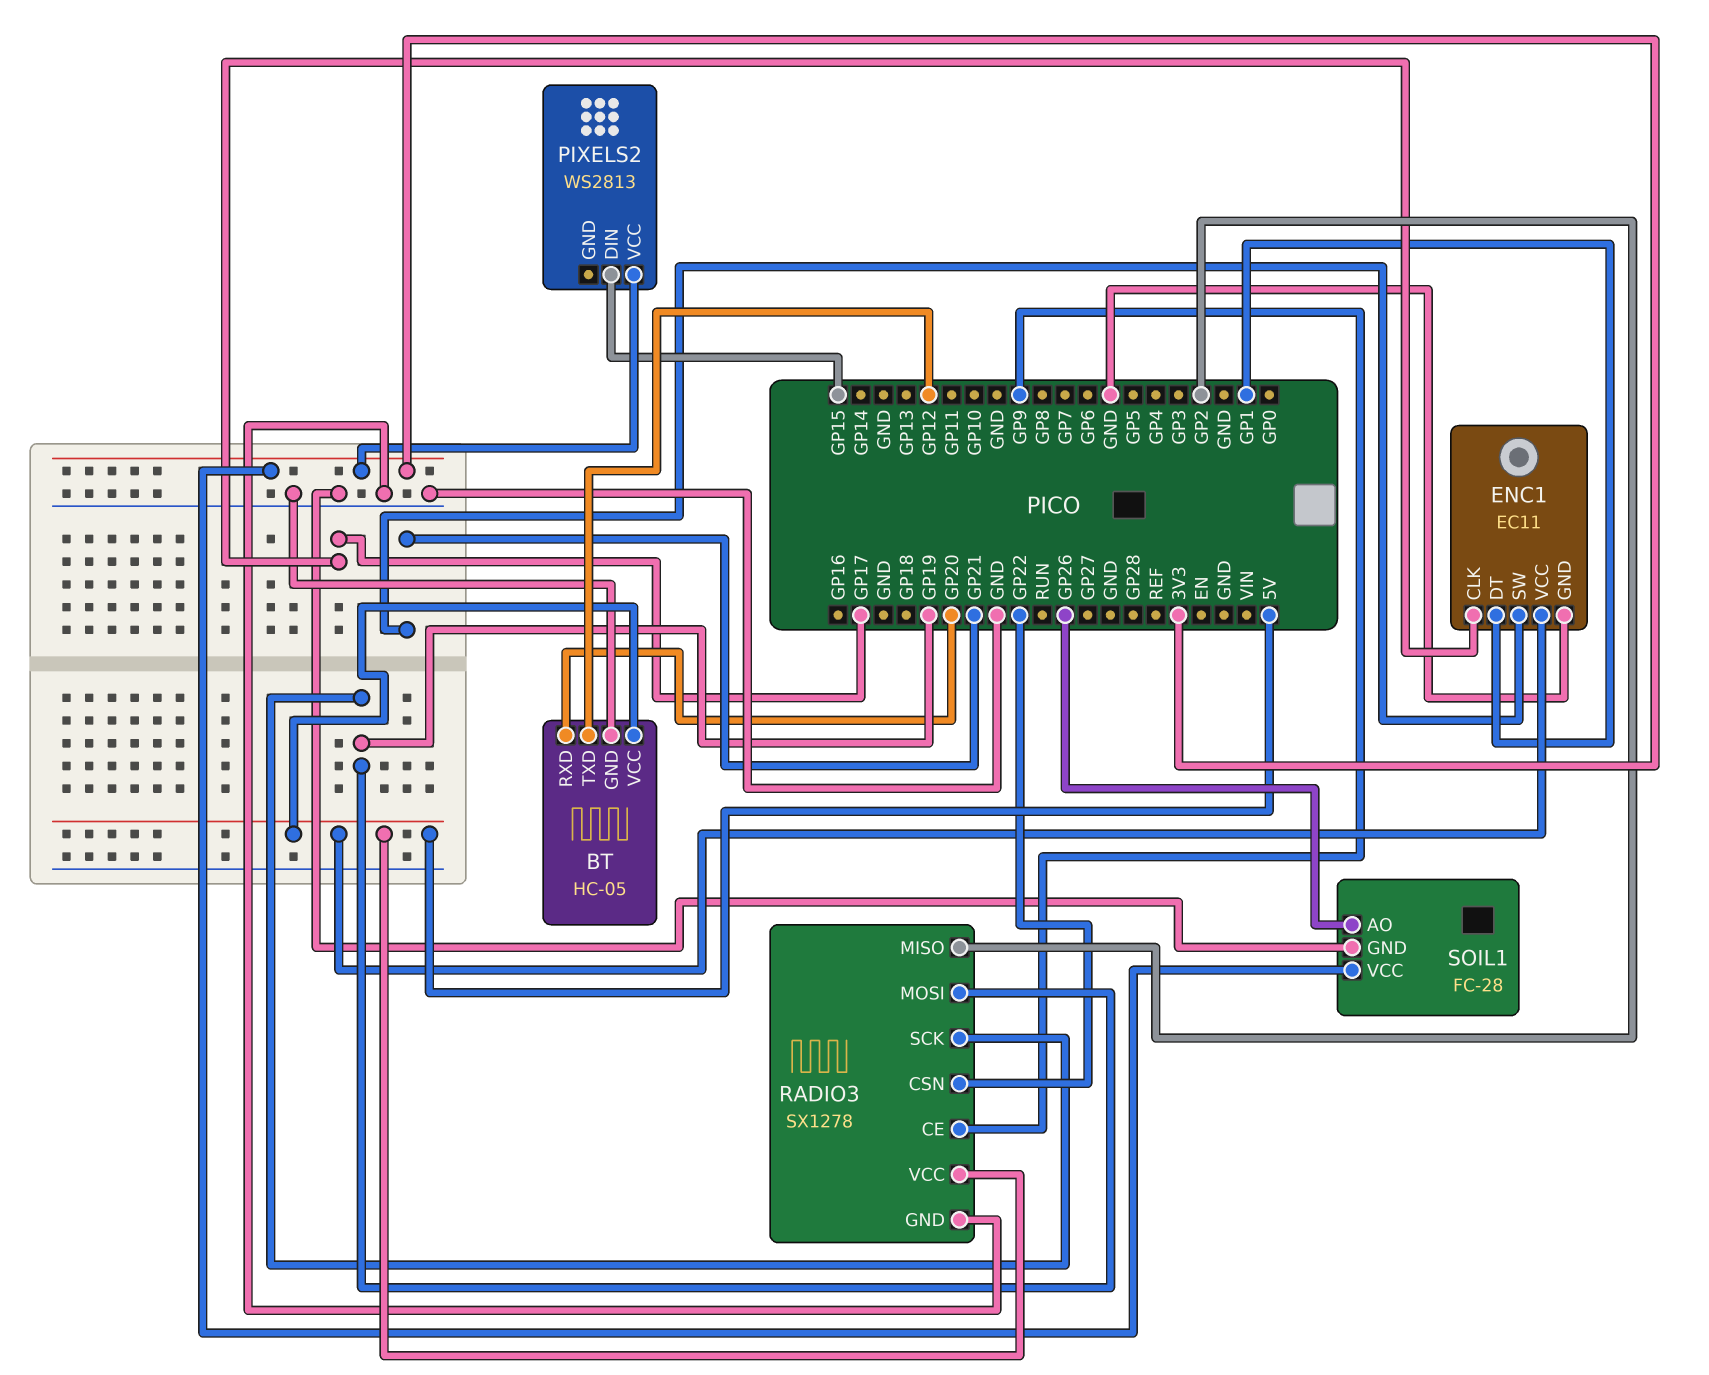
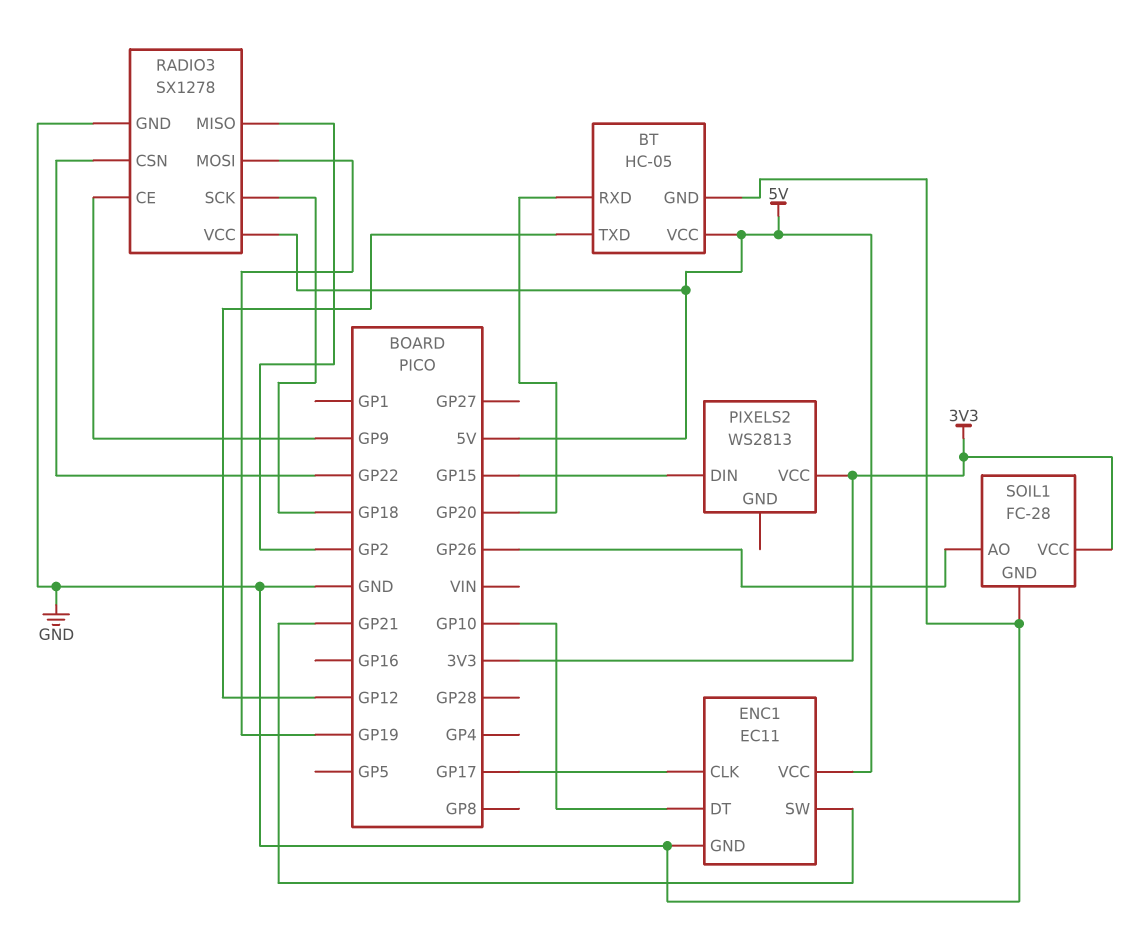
ENC1 pin DT: GP1 -> GP10
RADIO3 pin SCK: GP19 -> GP18

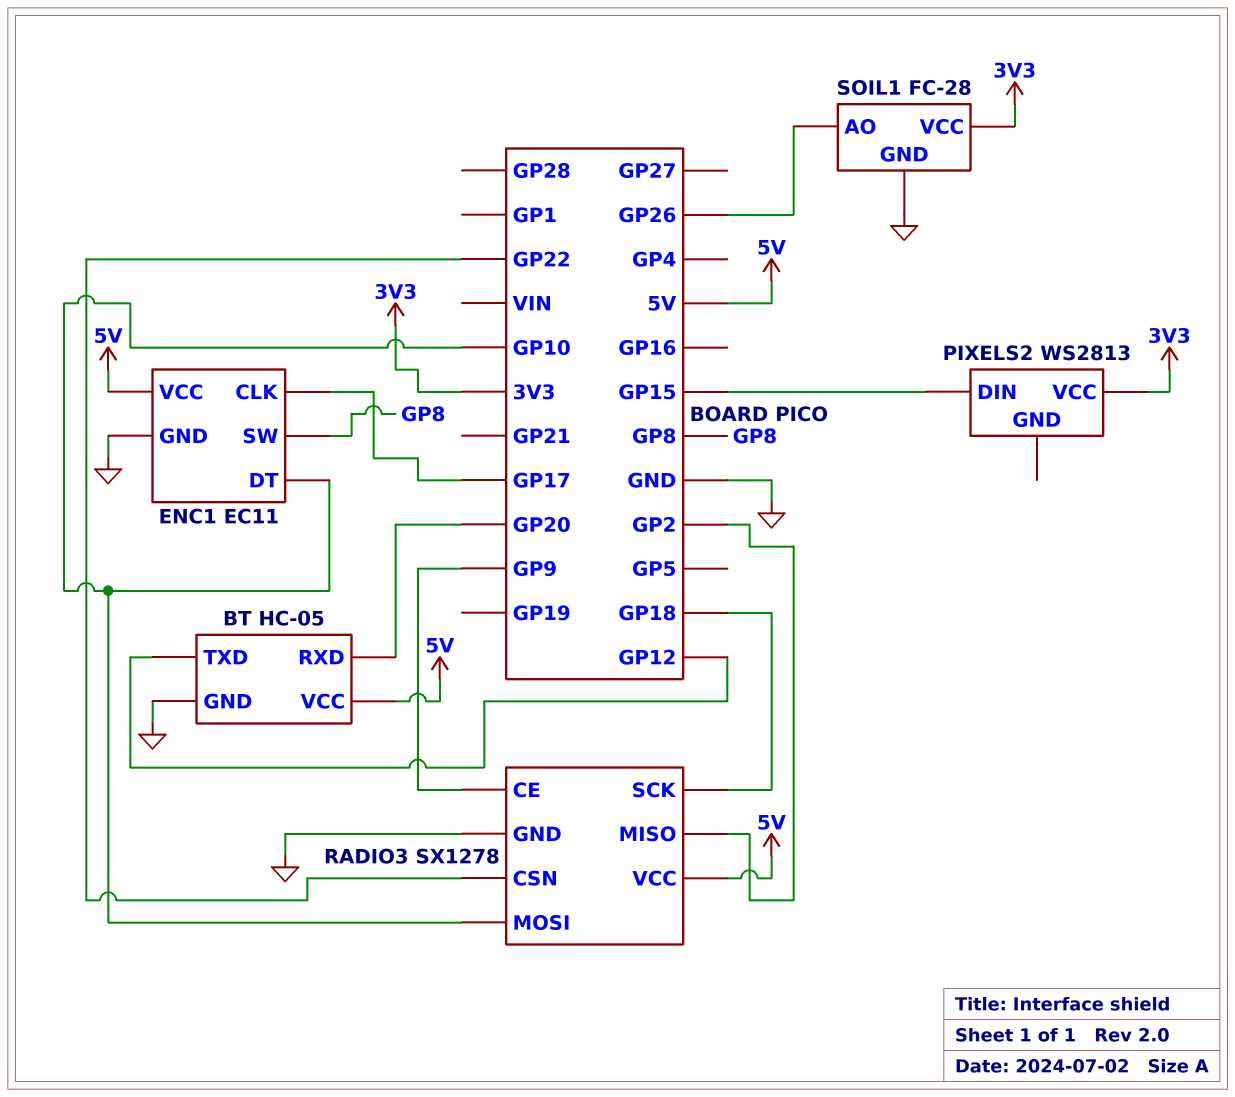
ENC1 pin SW: GP21 -> GP8
RADIO3 pin MOSI: GP19 -> GP10

